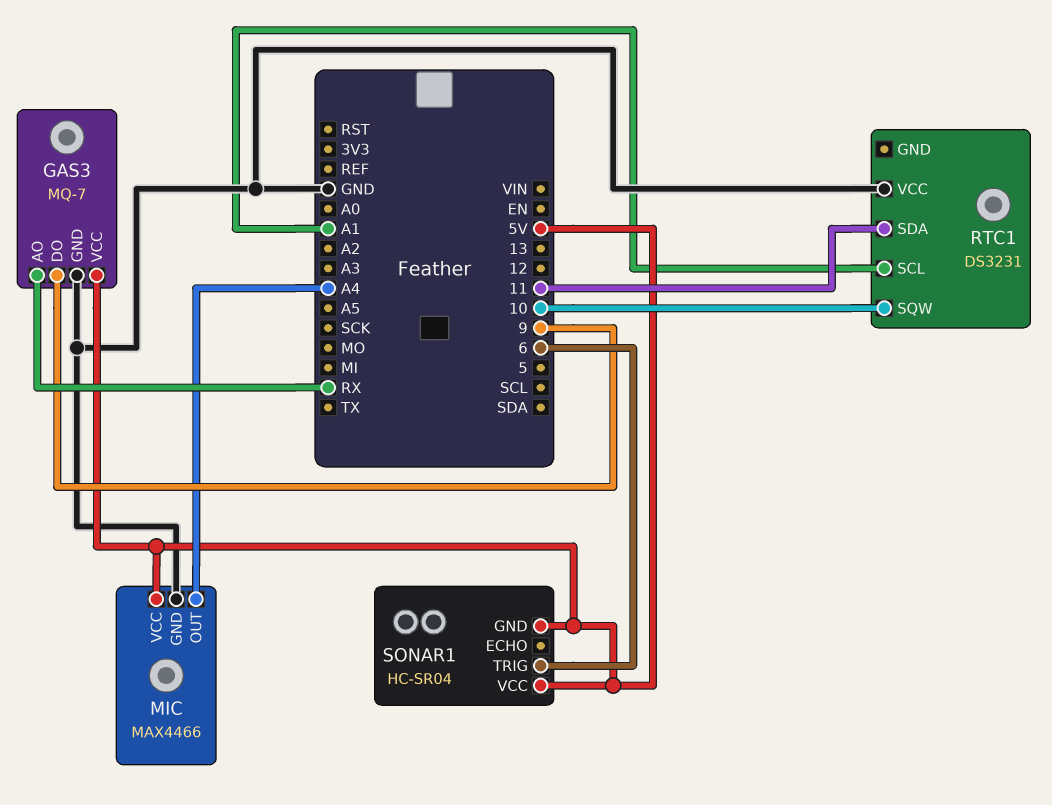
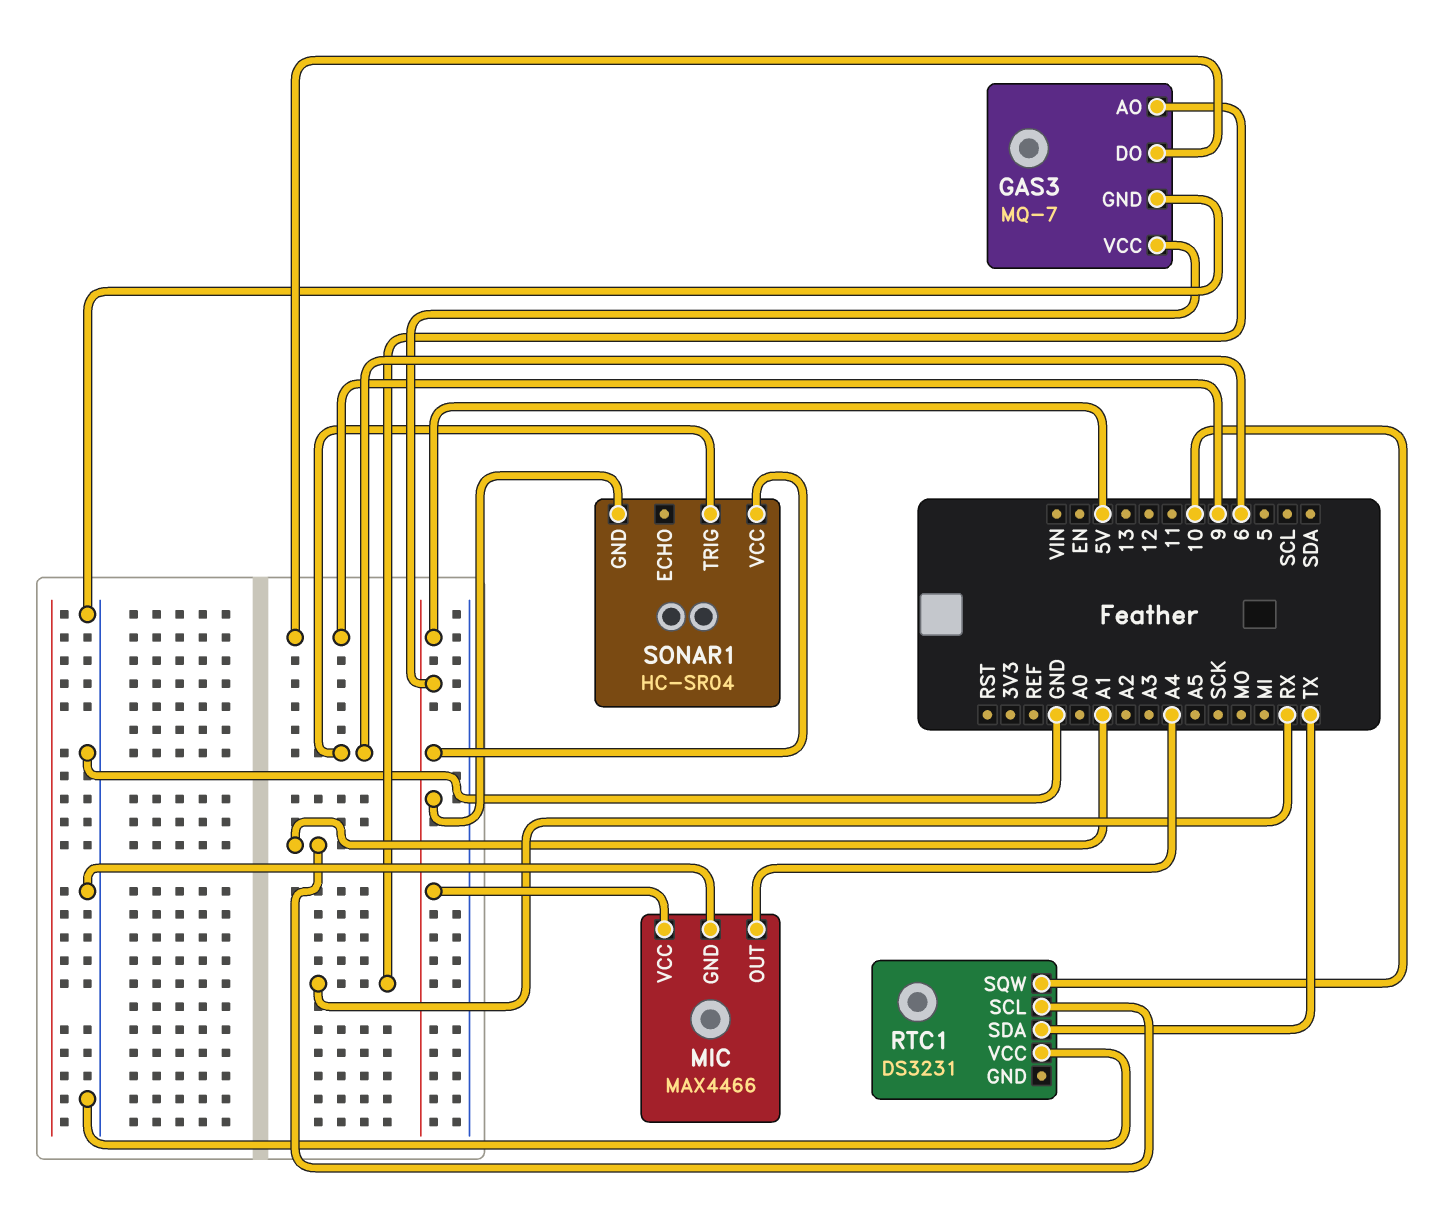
RTC1 pin SDA: 11 -> TX

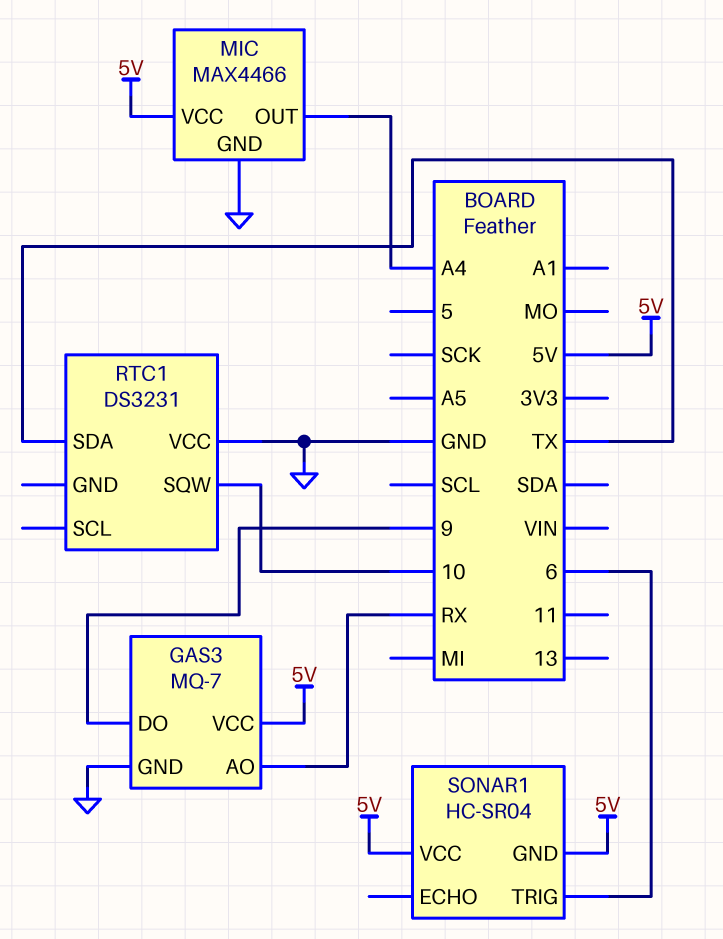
RTC1 pin SCL: A1 -> none

